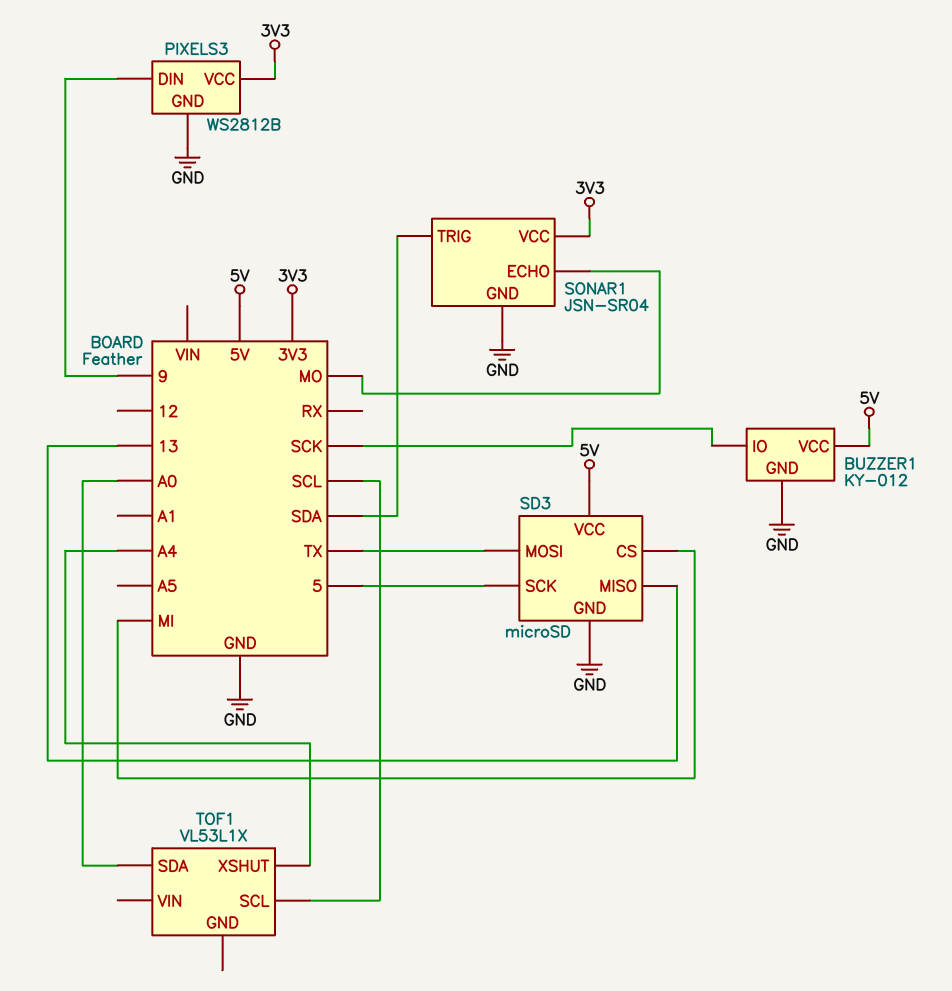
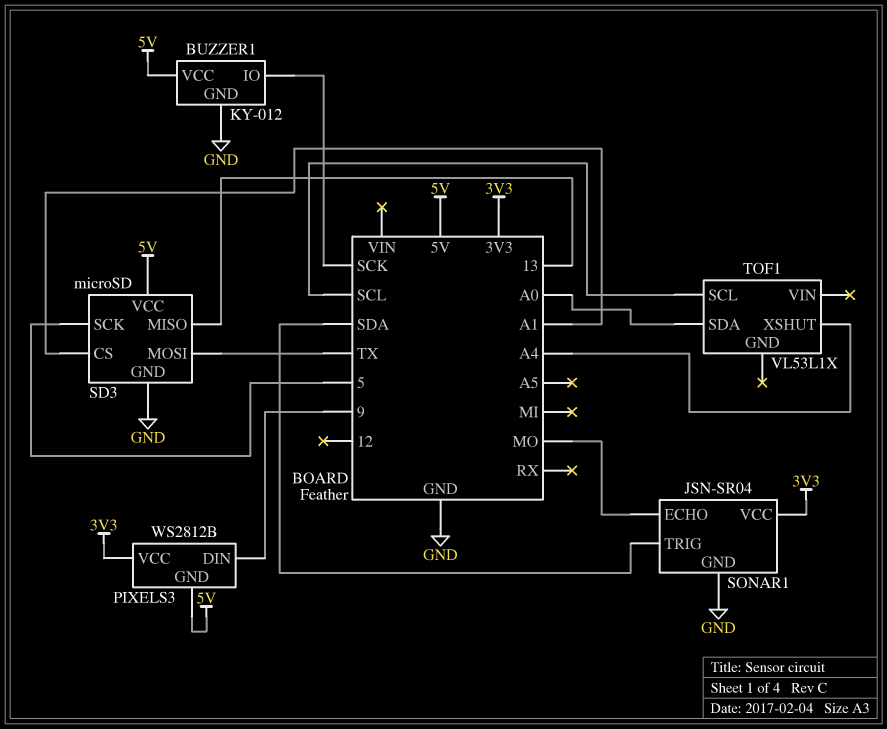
PIXELS3 pin GND: GND -> 5V
SD3 pin CS: MI -> A1

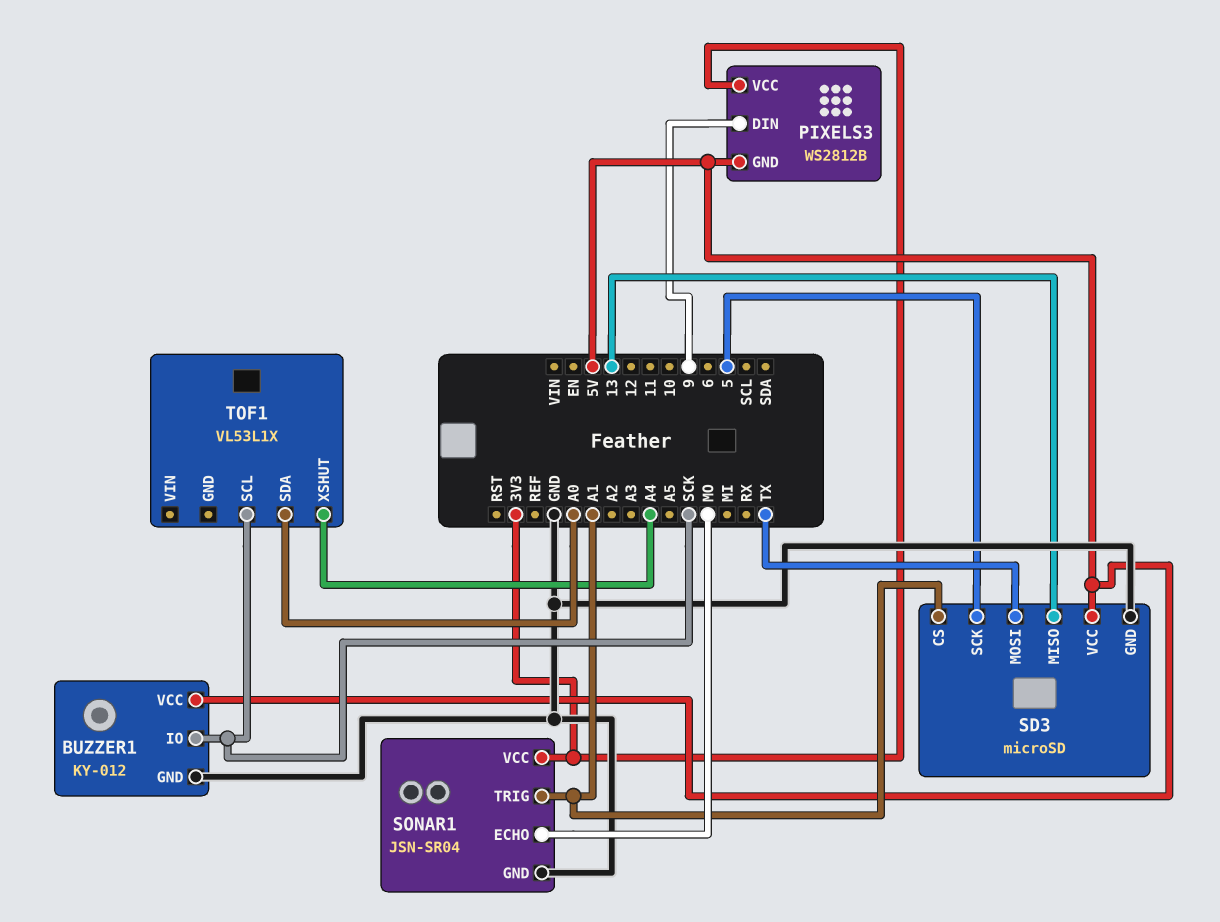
SONAR1 pin TRIG: SDA -> A1
TOF1 pin SCL: SCL -> SCK

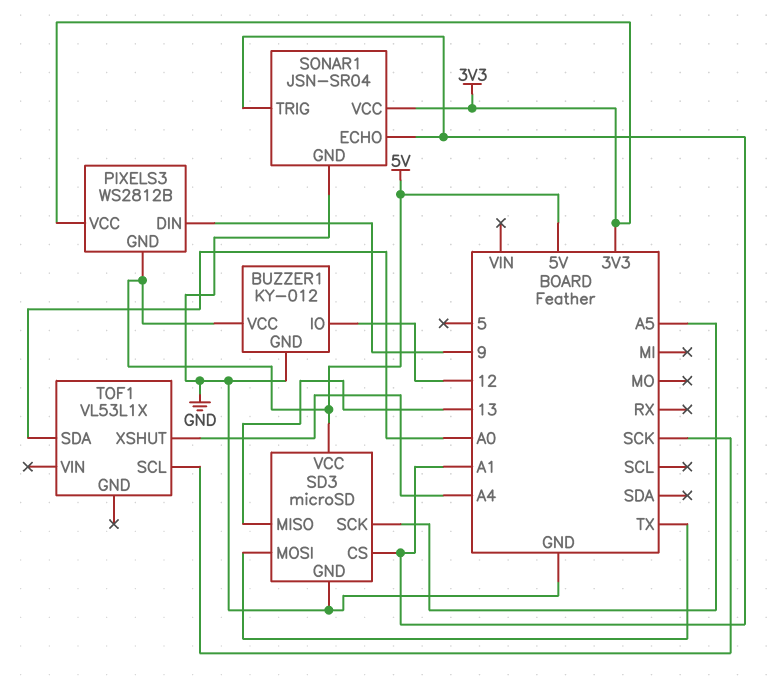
BUZZER1 pin IO: SCK -> 12
SD3 pin SCK: 5 -> A5
SONAR1 pin ECHO: MO -> A1

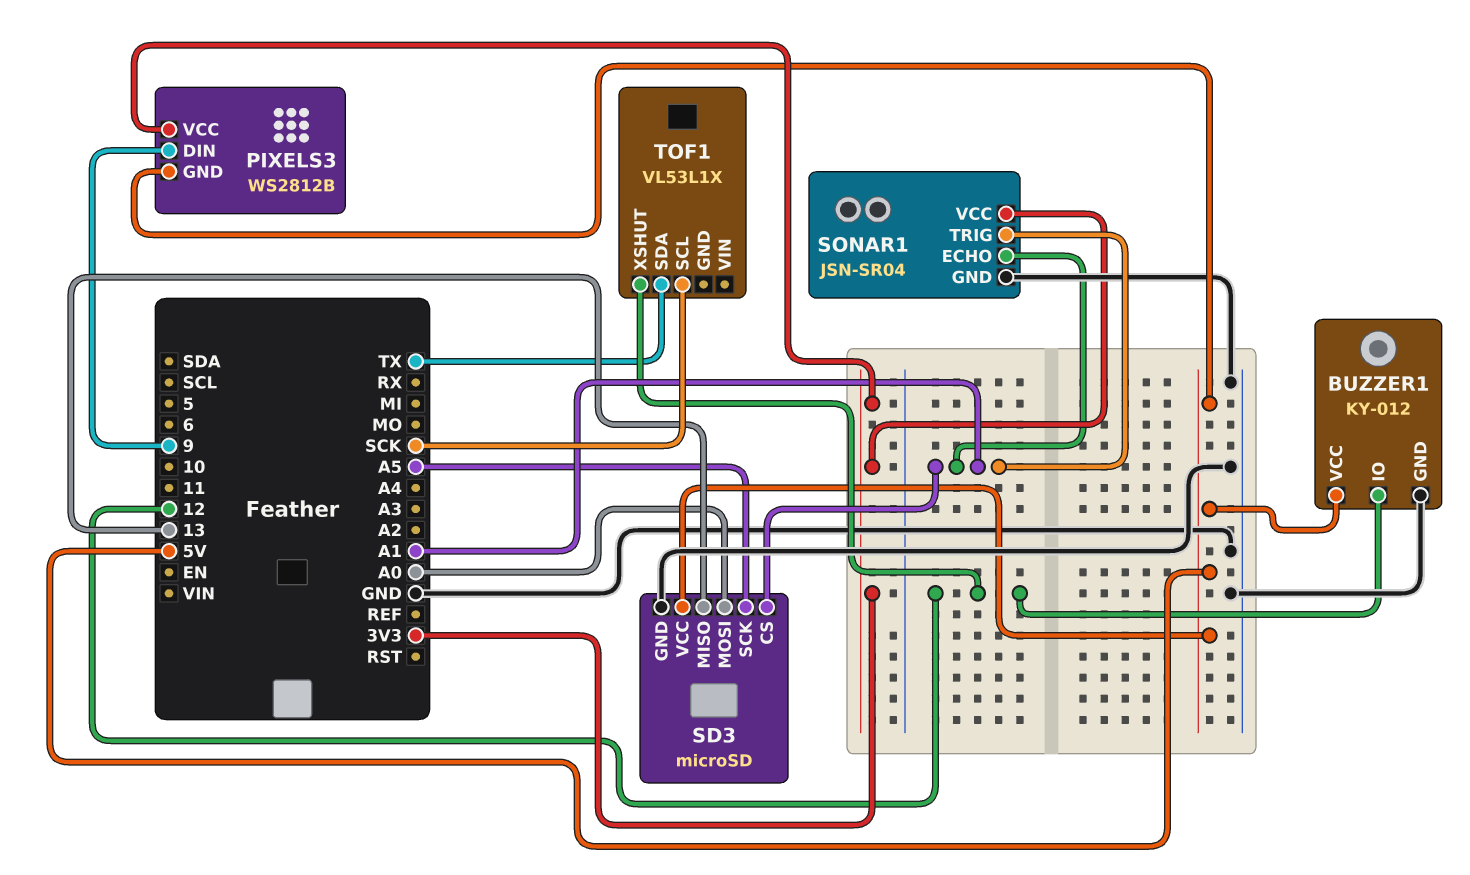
SD3 pin MOSI: TX -> A0
TOF1 pin SDA: A0 -> TX
TOF1 pin XSHUT: A4 -> 12

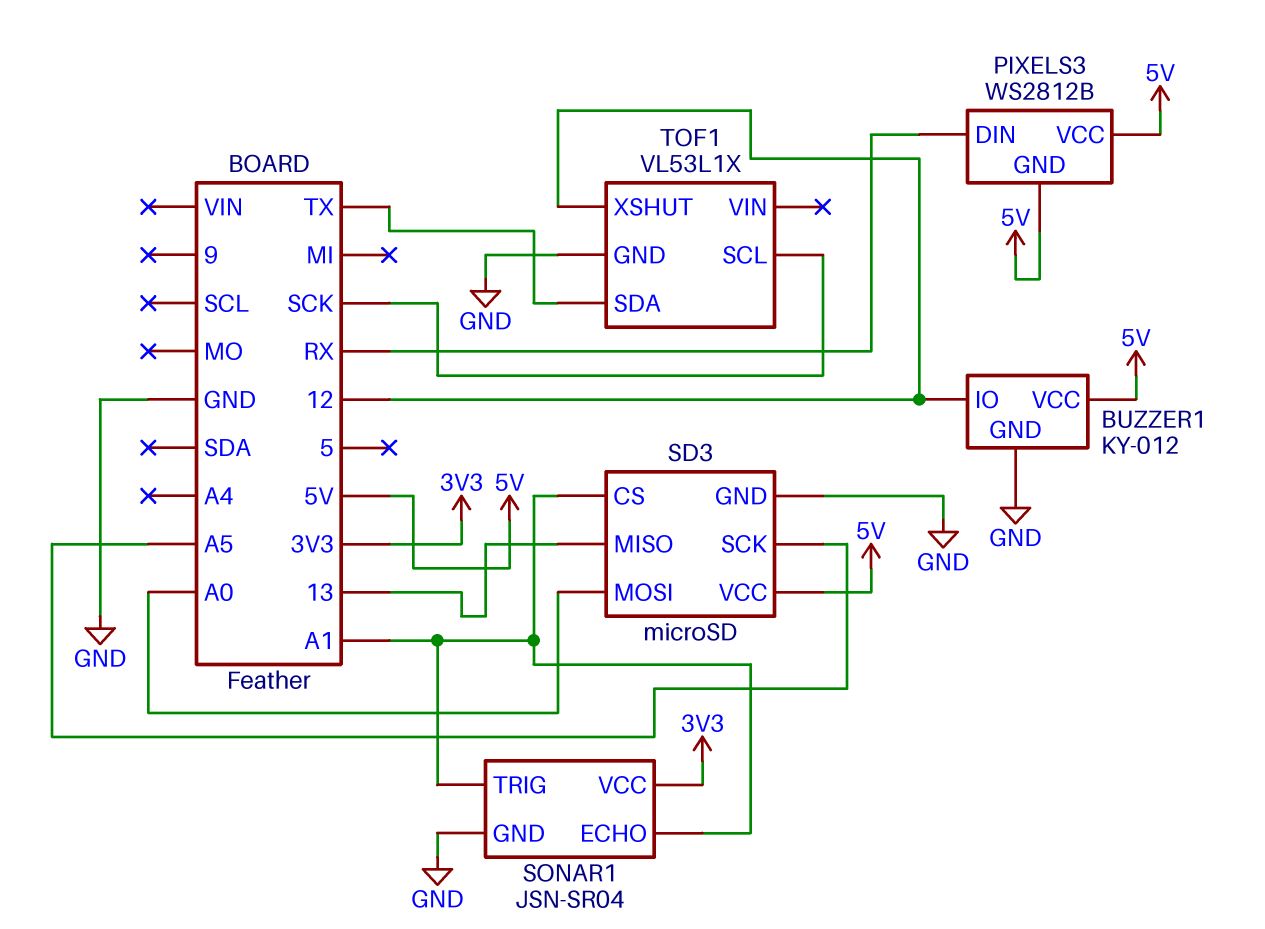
PIXELS3 pin DIN: 9 -> RX
PIXELS3 pin VCC: 3V3 -> 5V
TOF1 pin GND: none -> GND

